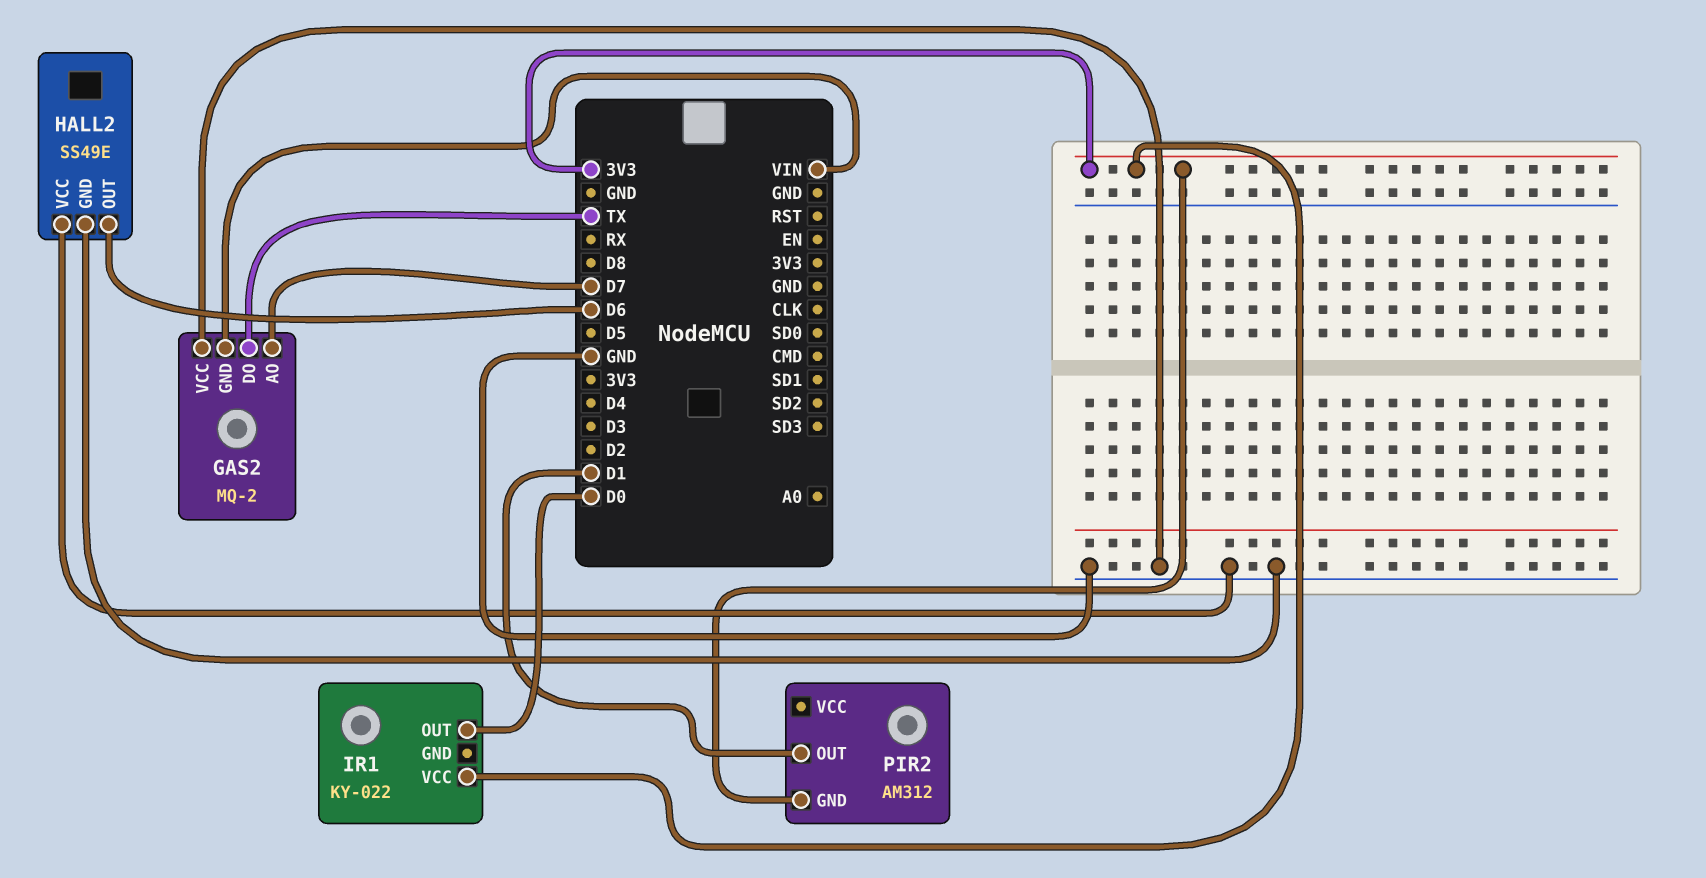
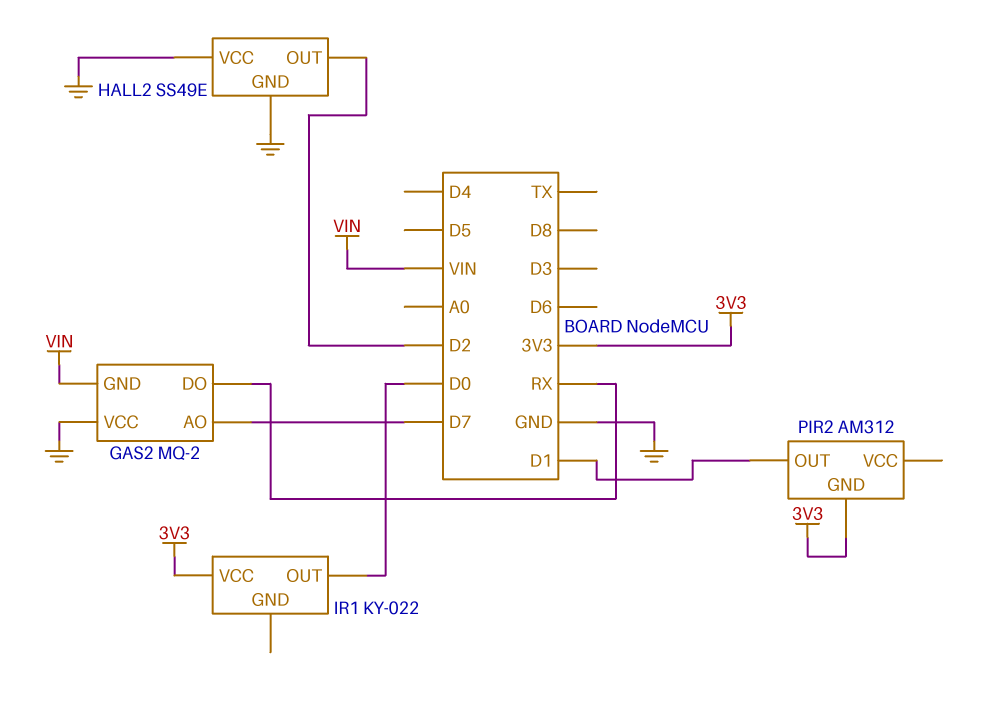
GAS2 pin DO: TX -> RX
HALL2 pin OUT: D6 -> D2

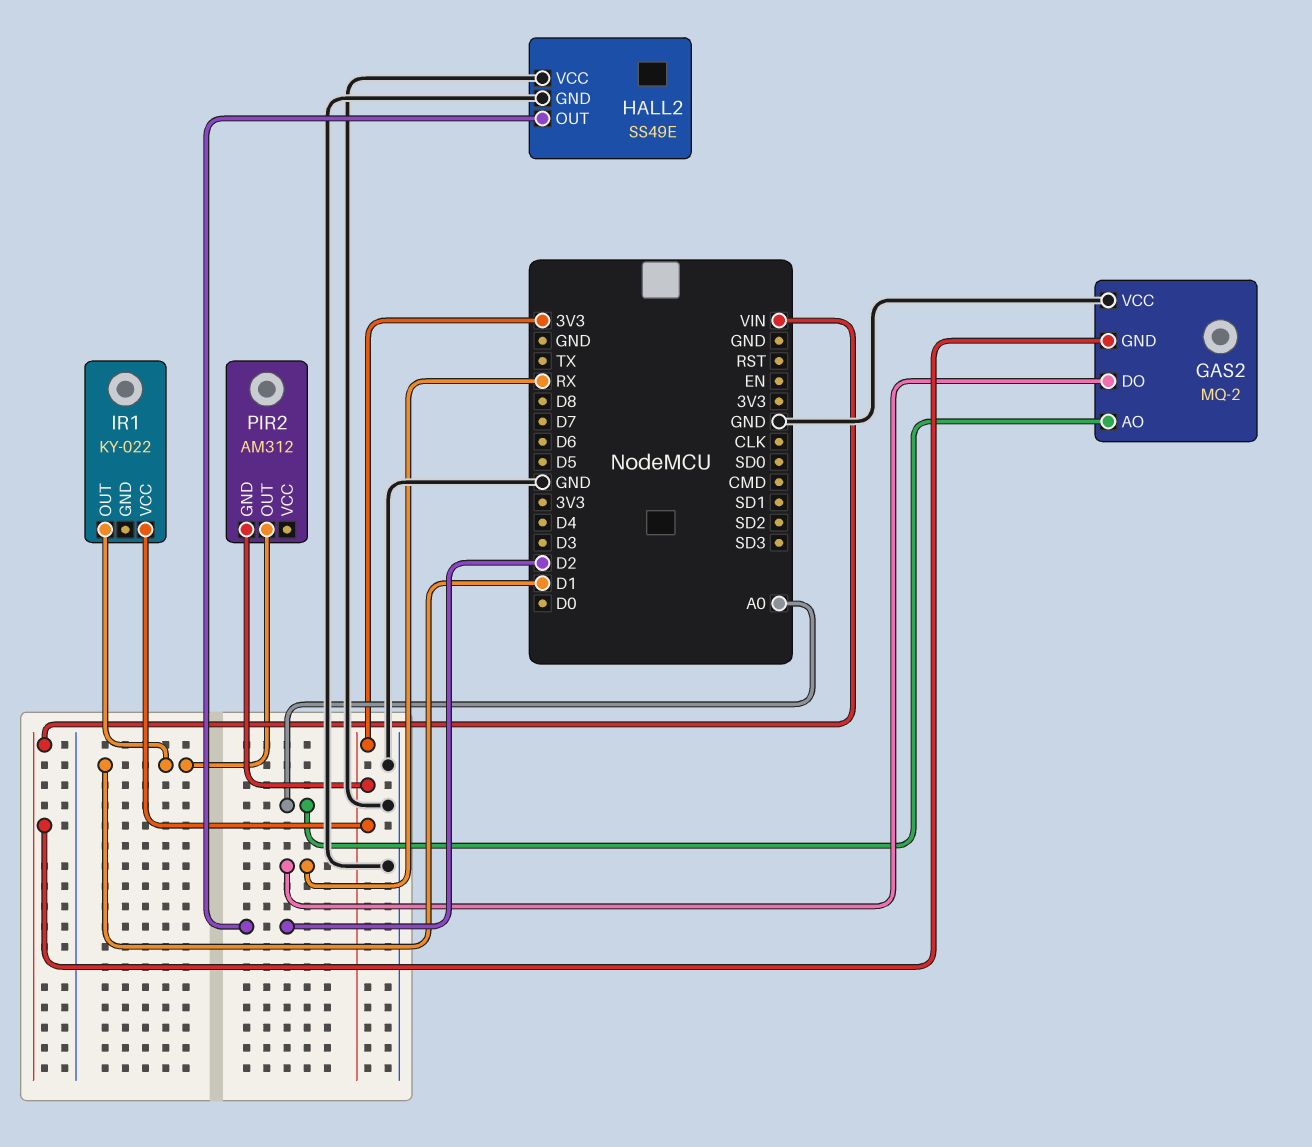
GAS2 pin AO: D7 -> A0
IR1 pin OUT: D0 -> D1

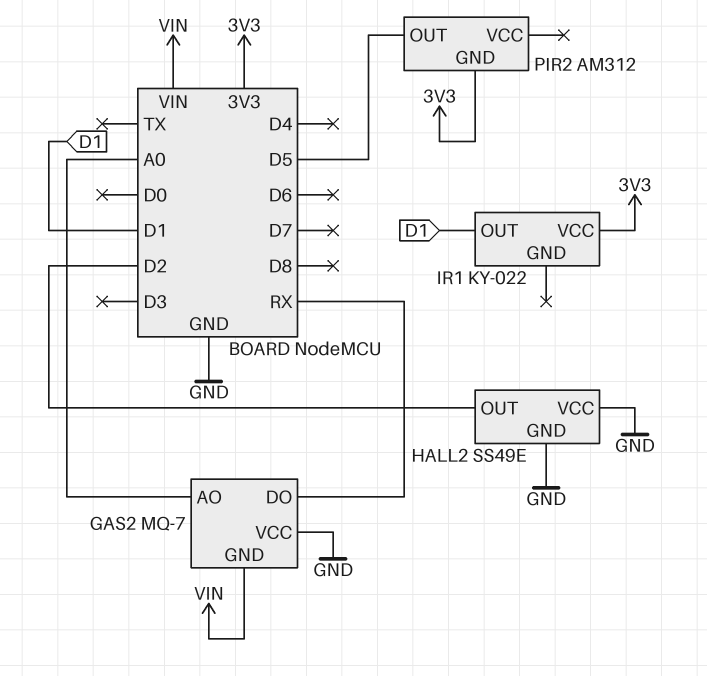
GAS2: MQ-2 -> MQ-7
PIR2 pin OUT: D1 -> D5

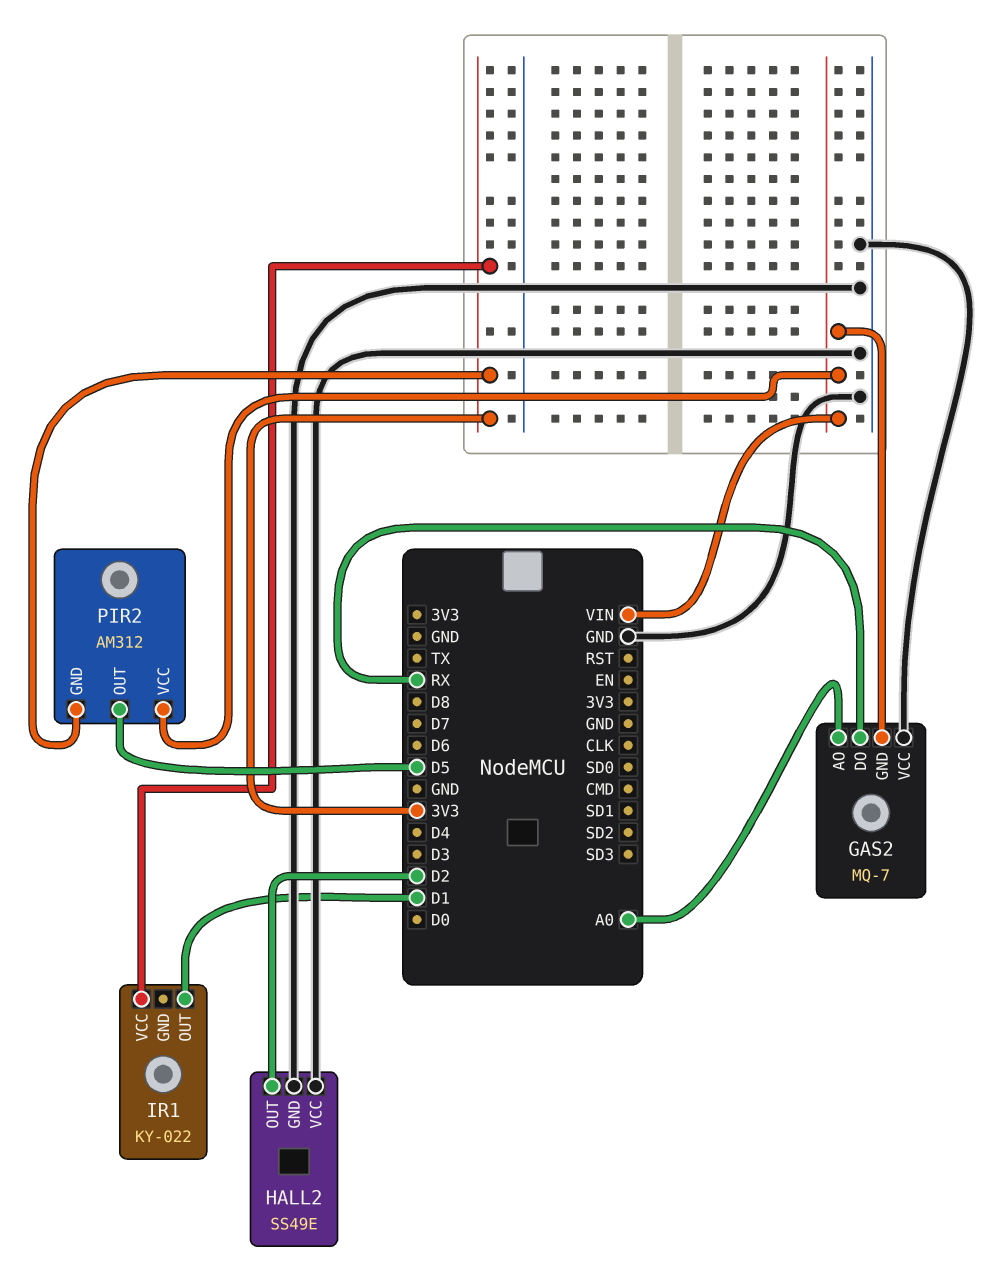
PIR2 pin VCC: none -> VIN

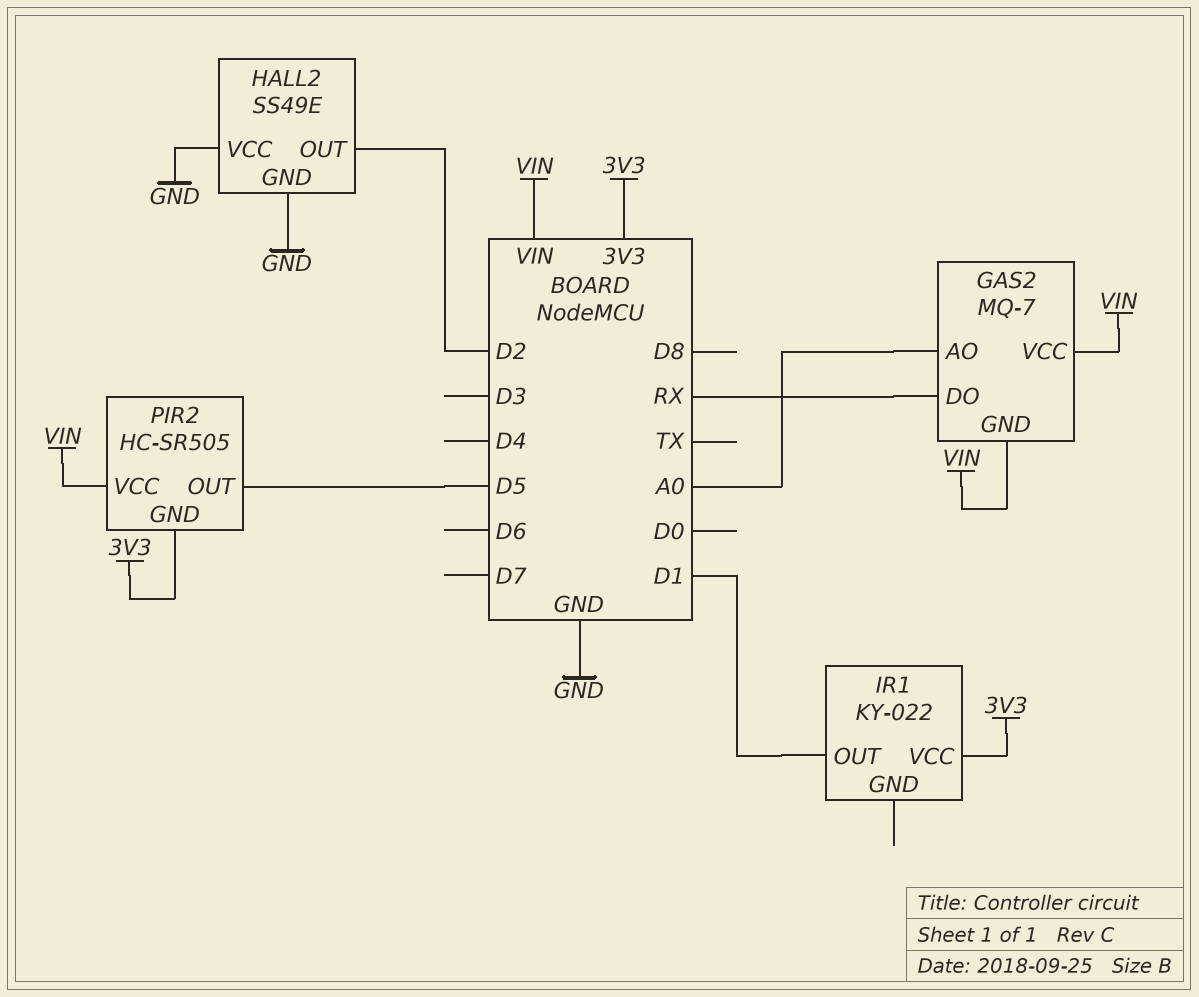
GAS2 pin VCC: GND -> VIN
PIR2: AM312 -> HC-SR505

